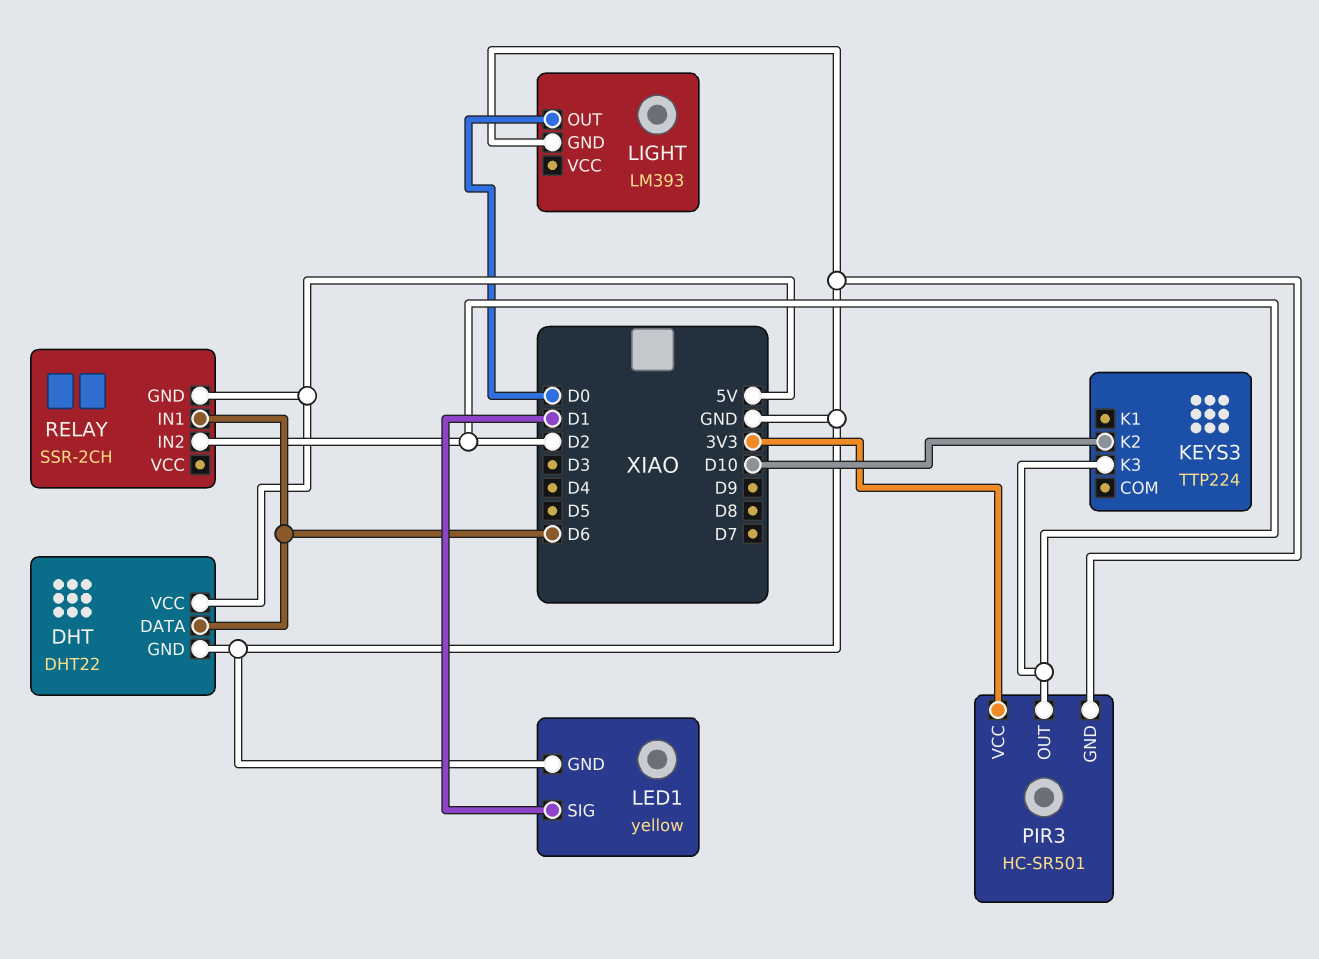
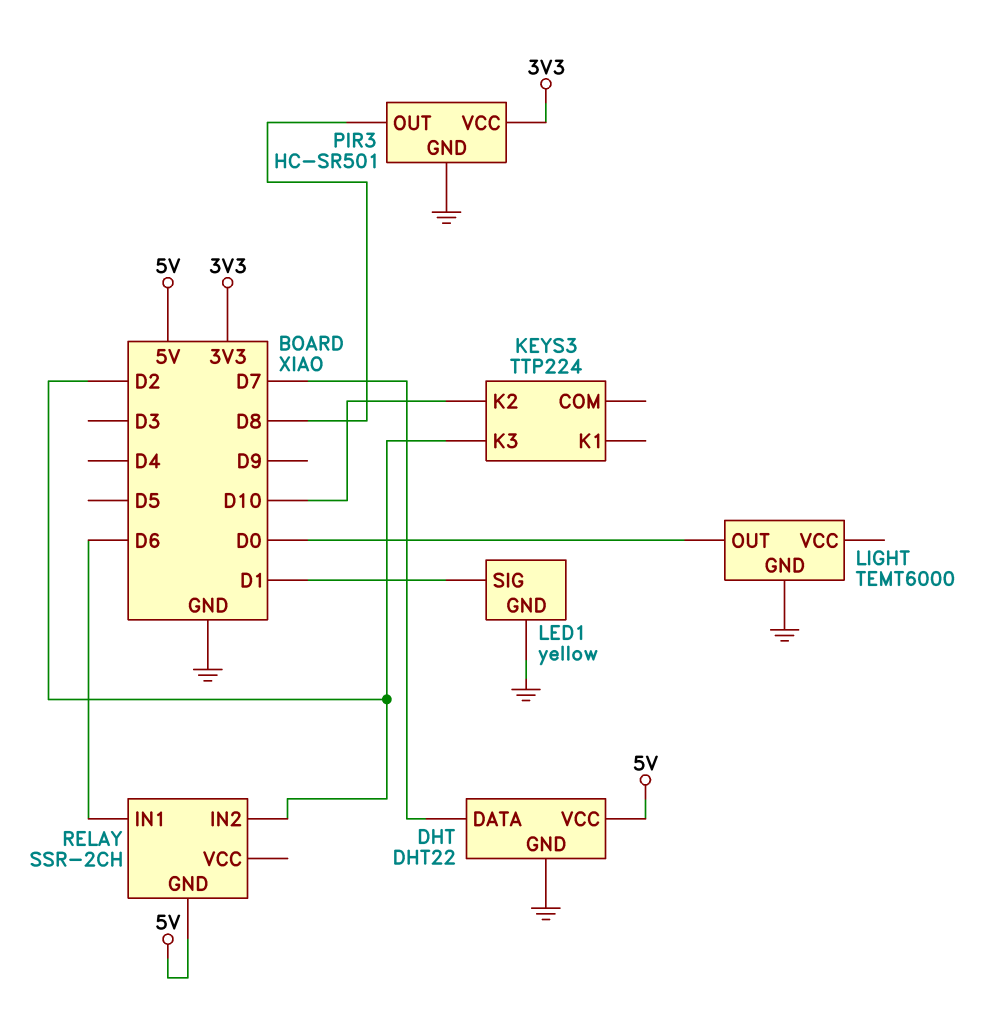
DHT pin DATA: D6 -> D7
LIGHT: LM393 -> TEMT6000
PIR3 pin OUT: D2 -> D8

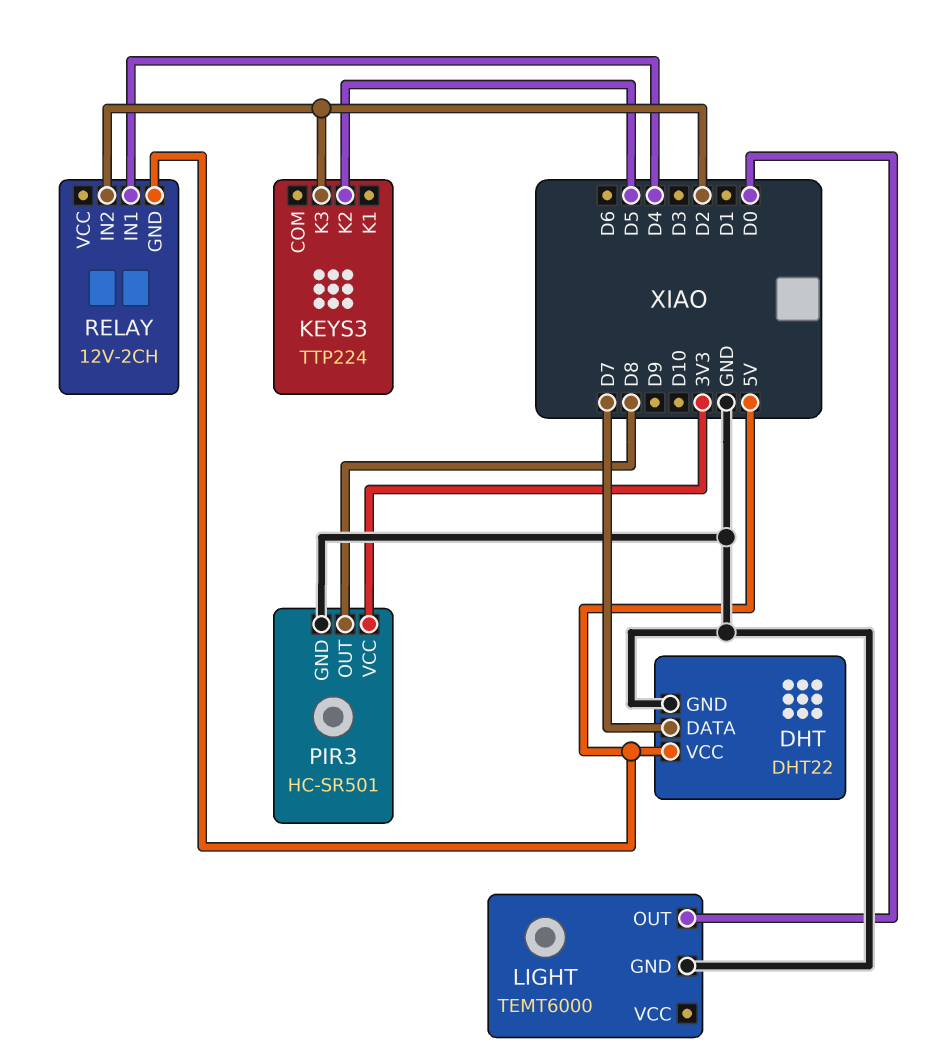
KEYS3 pin K2: D10 -> D5
LED1: yellow -> none
LED1 pin GND: GND -> none
LED1 pin SIG: D1 -> none
RELAY: SSR-2CH -> 12V-2CH
RELAY pin IN1: D6 -> D4

